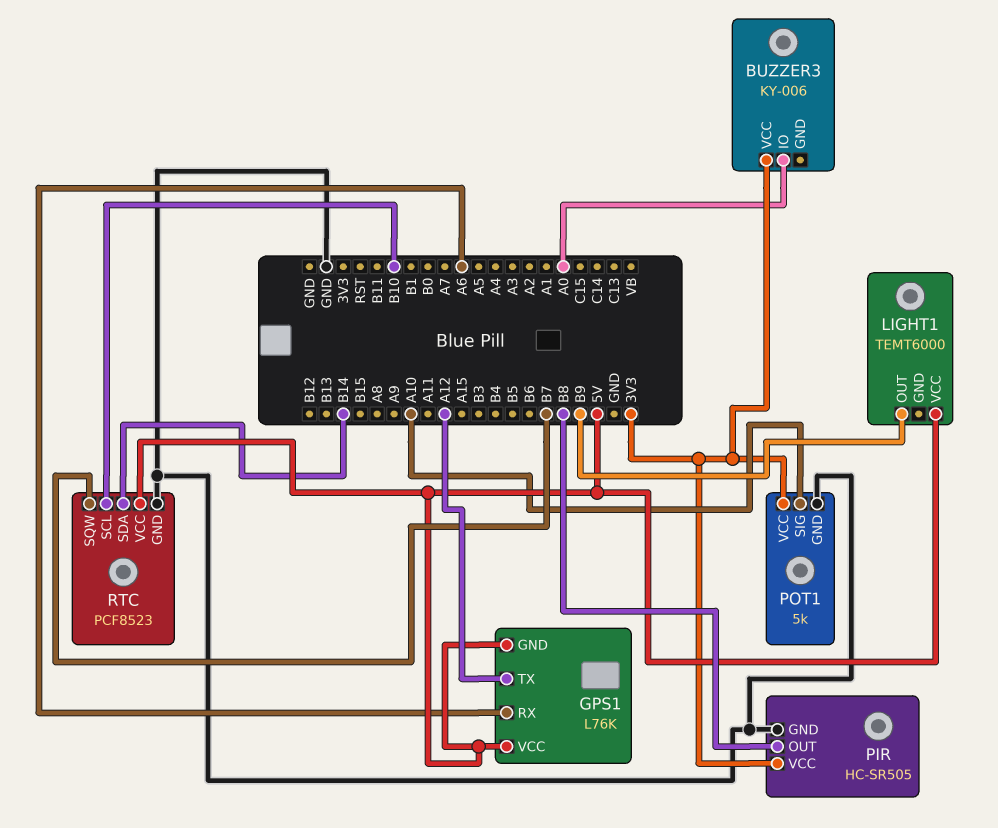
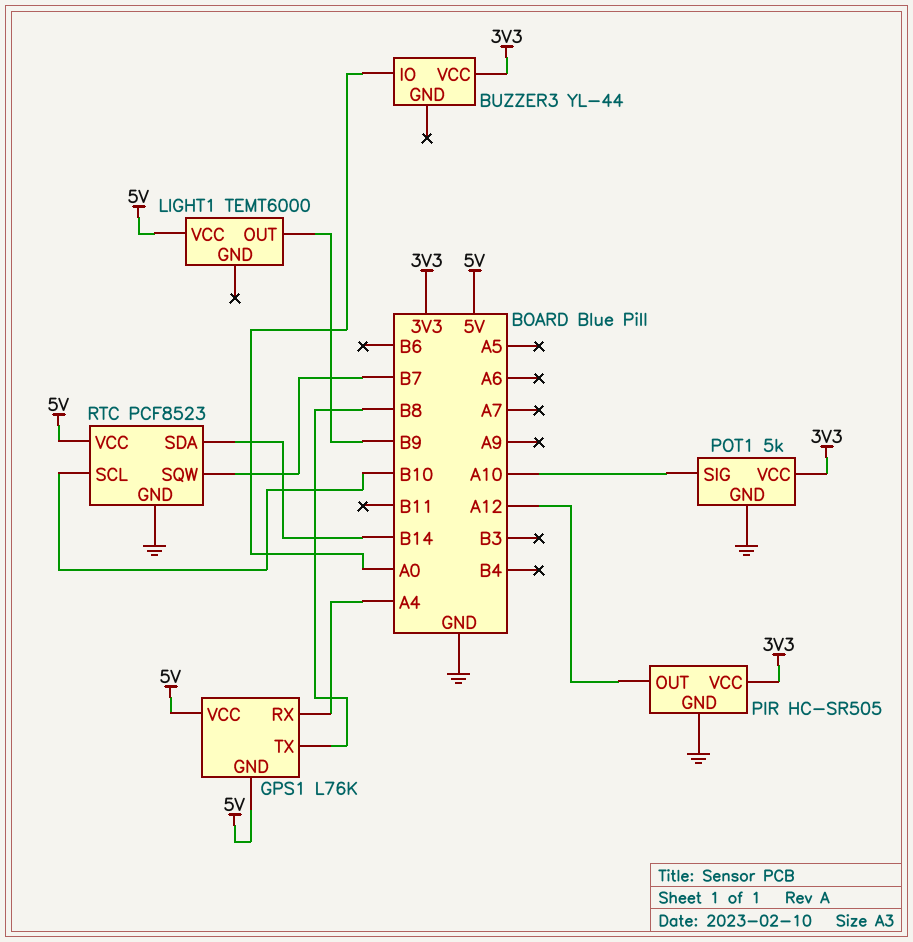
BUZZER3: KY-006 -> YL-44
GPS1 pin RX: A6 -> A4
GPS1 pin TX: A12 -> B8
PIR pin OUT: B8 -> A12

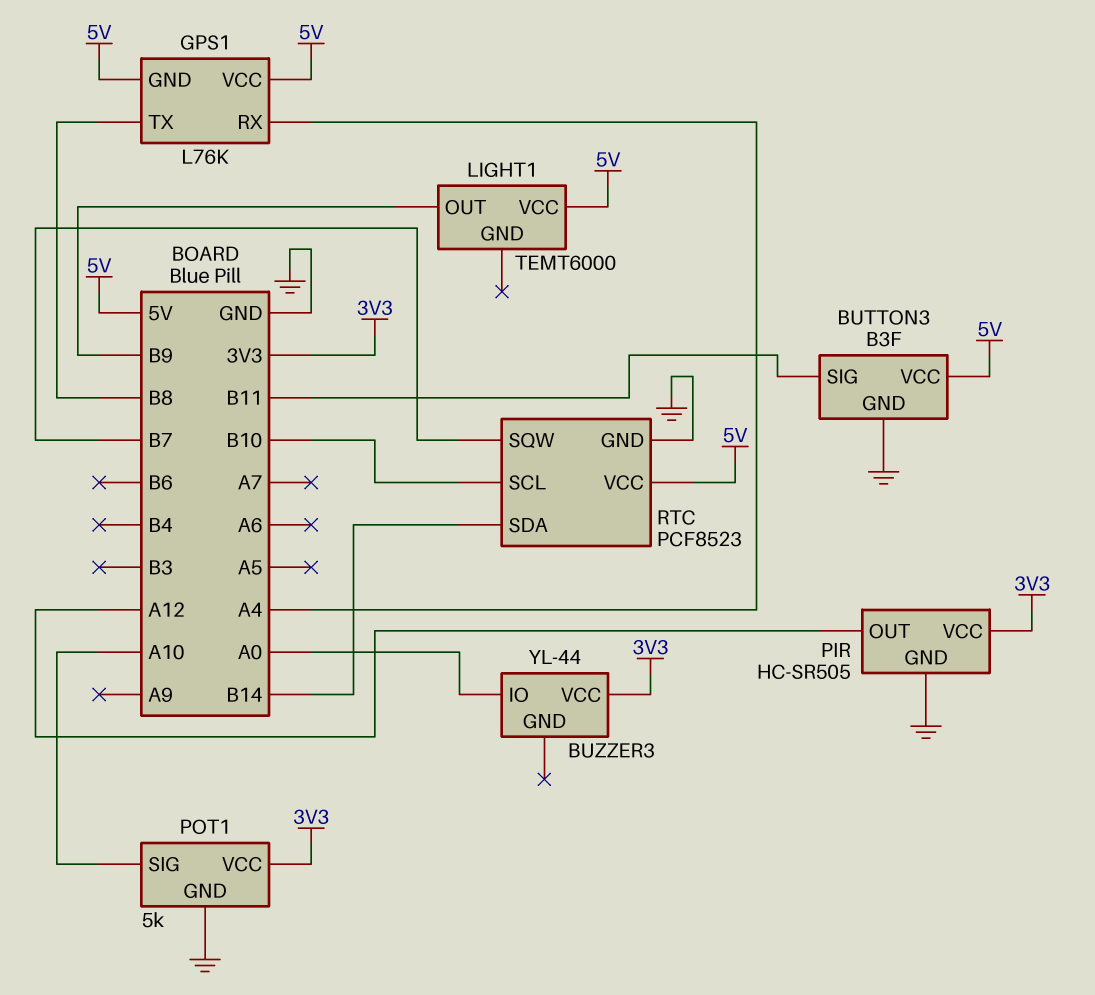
BUTTON3: none -> B3F
BUTTON3 pin GND: none -> GND
BUTTON3 pin SIG: none -> B11
BUTTON3 pin VCC: none -> 5V

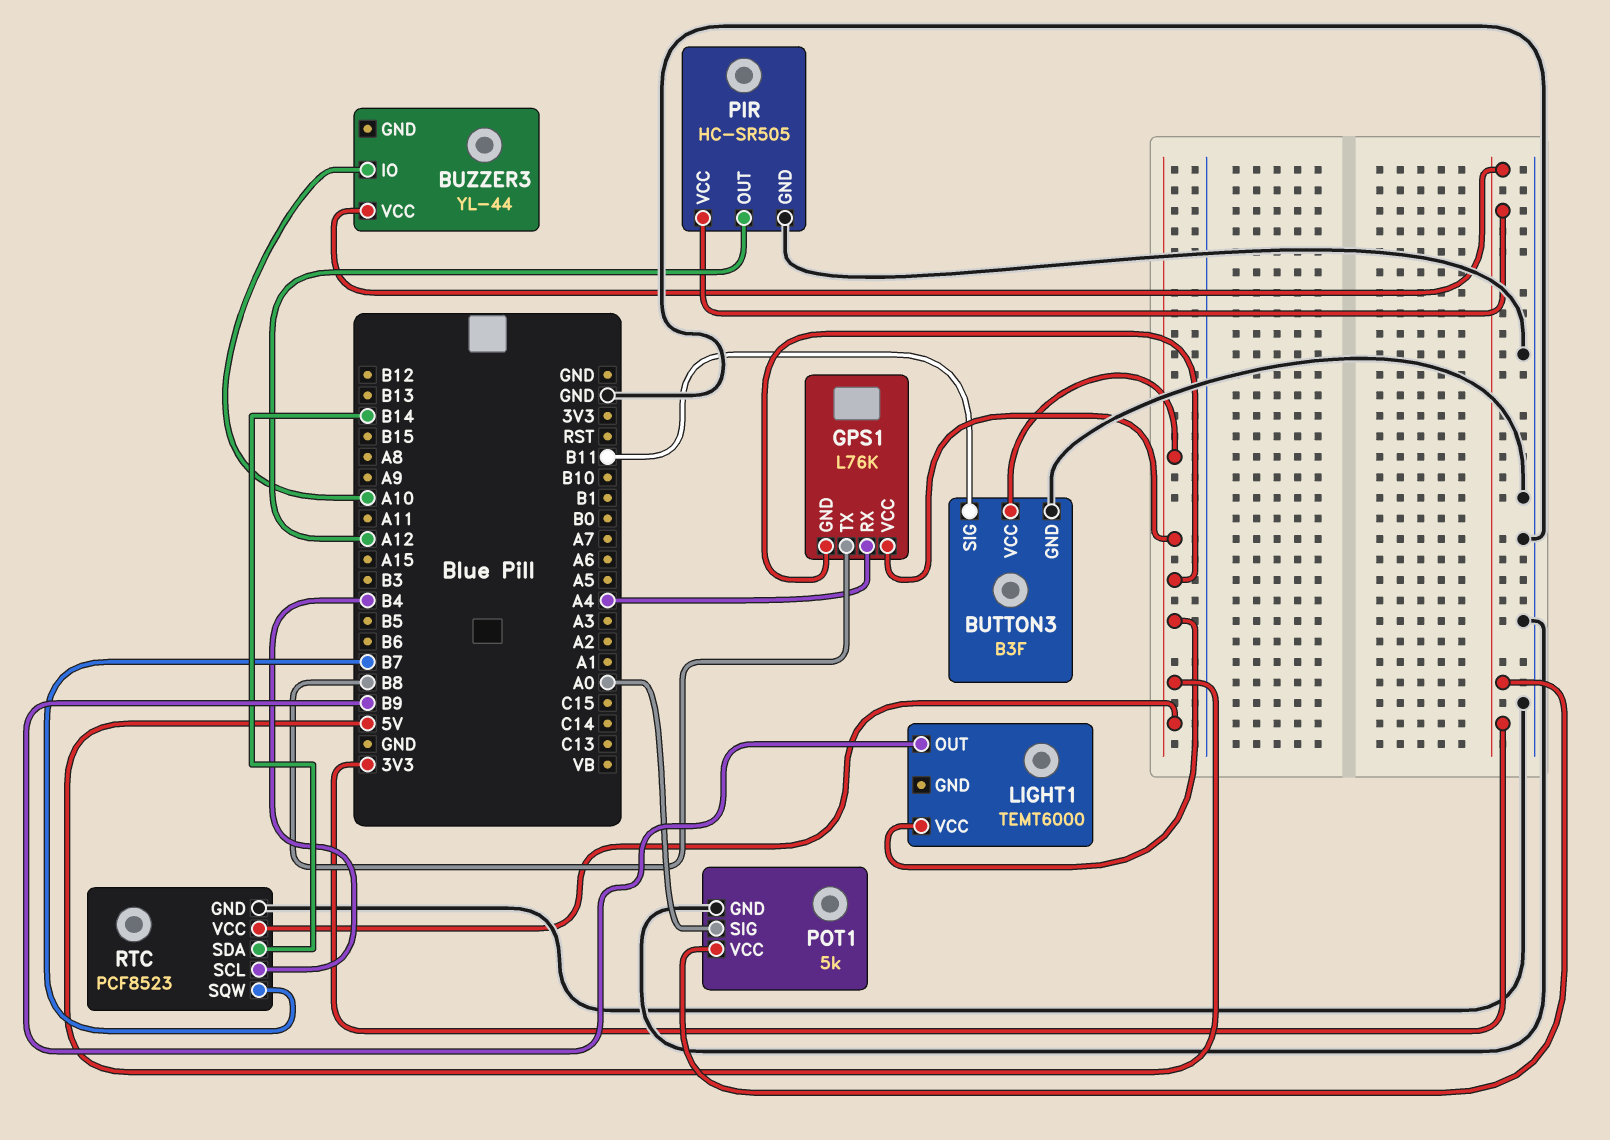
BUZZER3 pin IO: A0 -> A10
POT1 pin SIG: A10 -> A0
RTC pin SCL: B10 -> B4

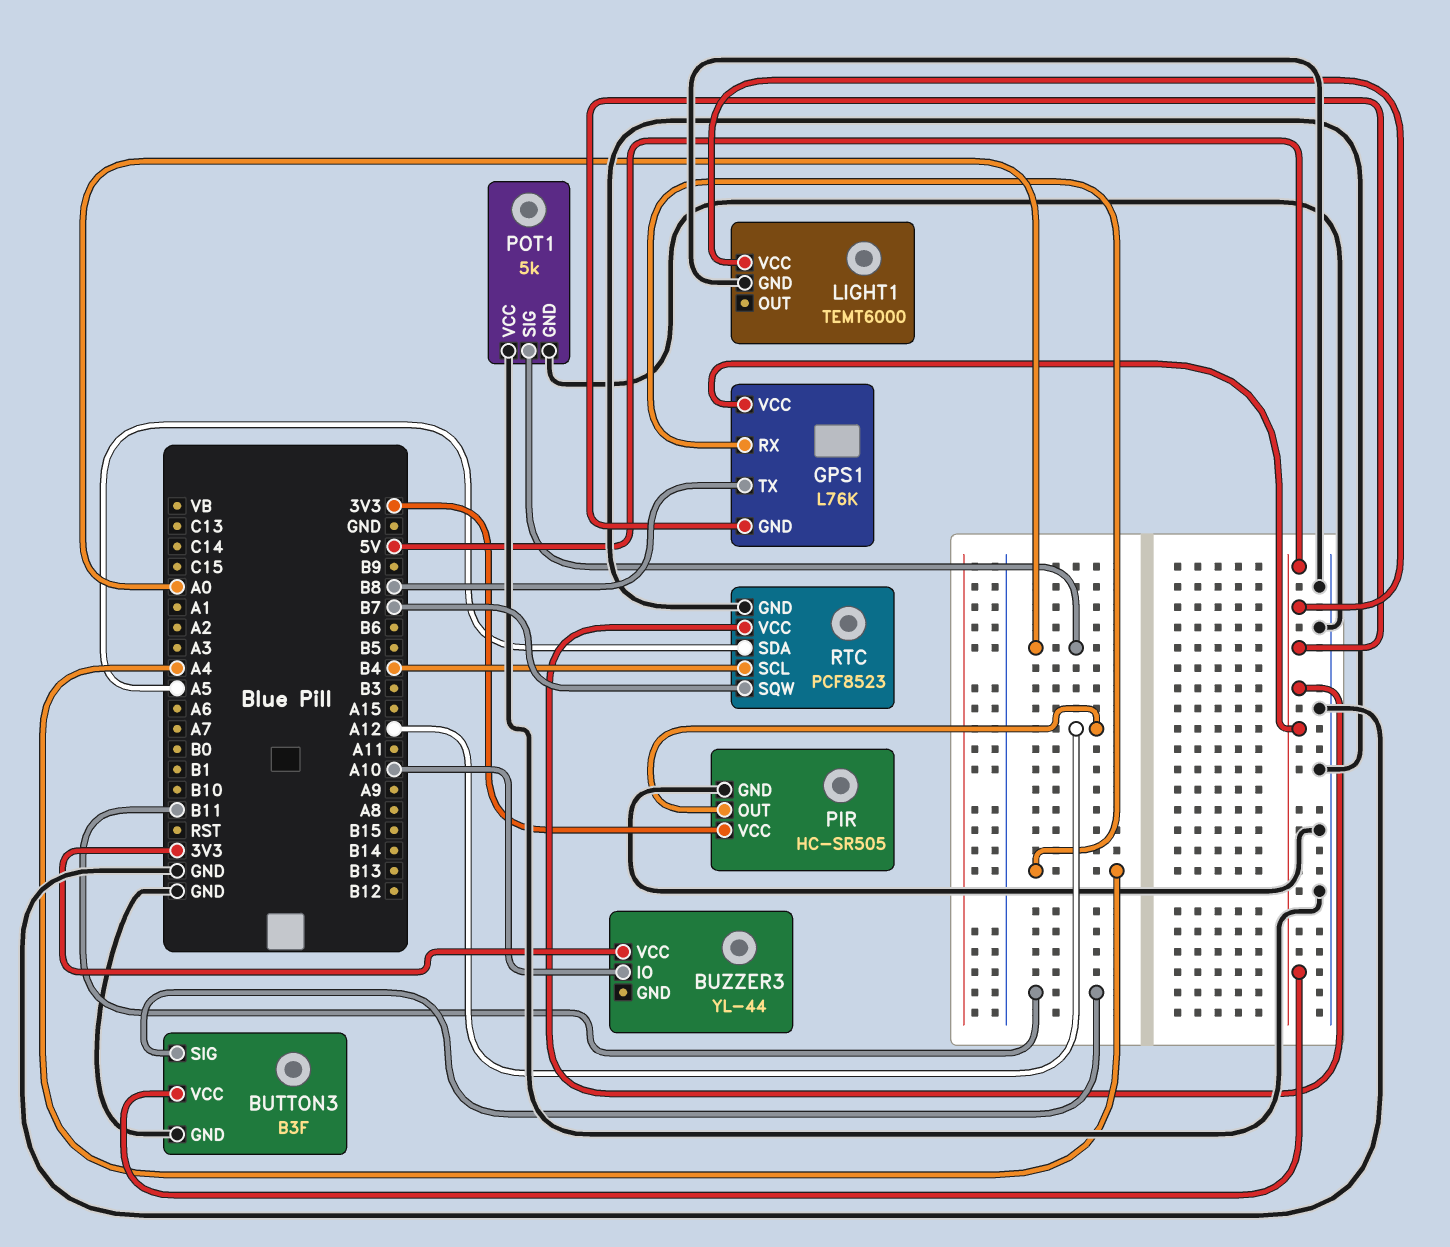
LIGHT1 pin GND: none -> GND
LIGHT1 pin OUT: B9 -> none
POT1 pin VCC: 3V3 -> GND
RTC pin SDA: B14 -> A5

